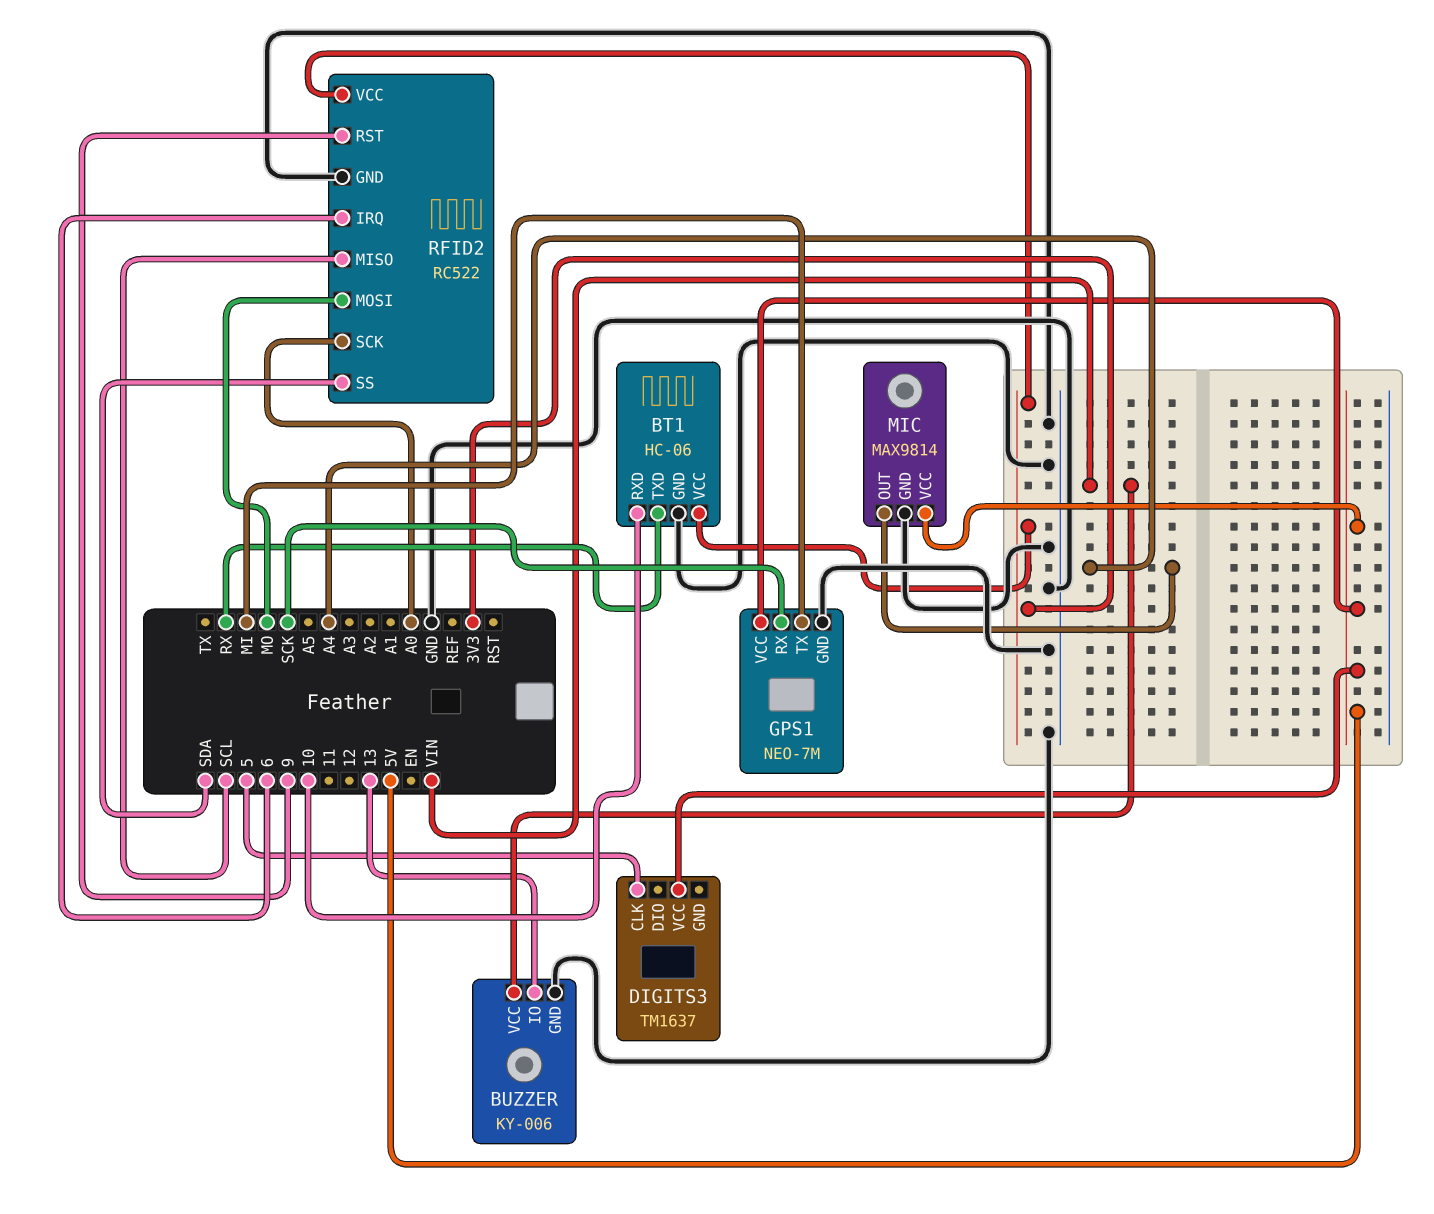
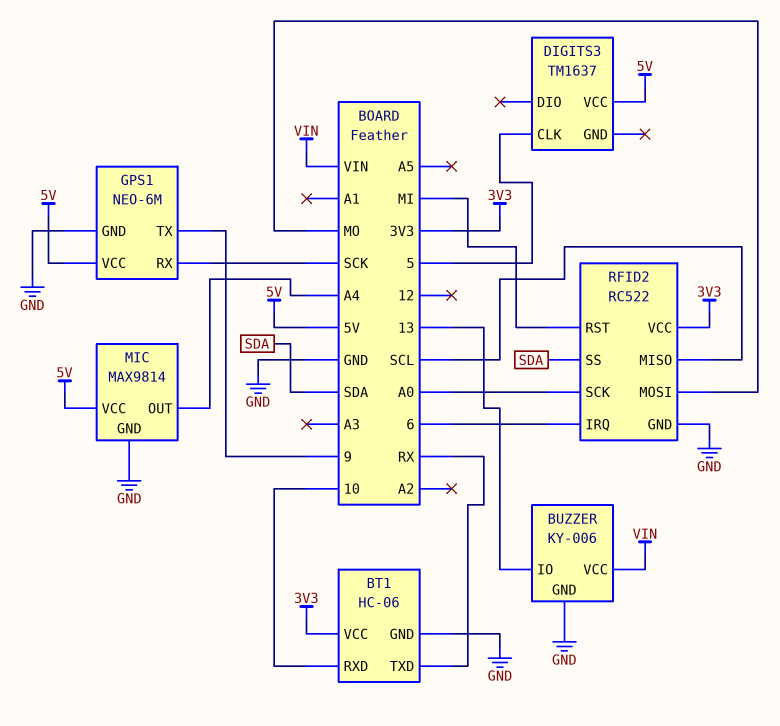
GPS1: NEO-7M -> NEO-6M
GPS1 pin TX: MI -> 9
RFID2 pin RST: 9 -> MI

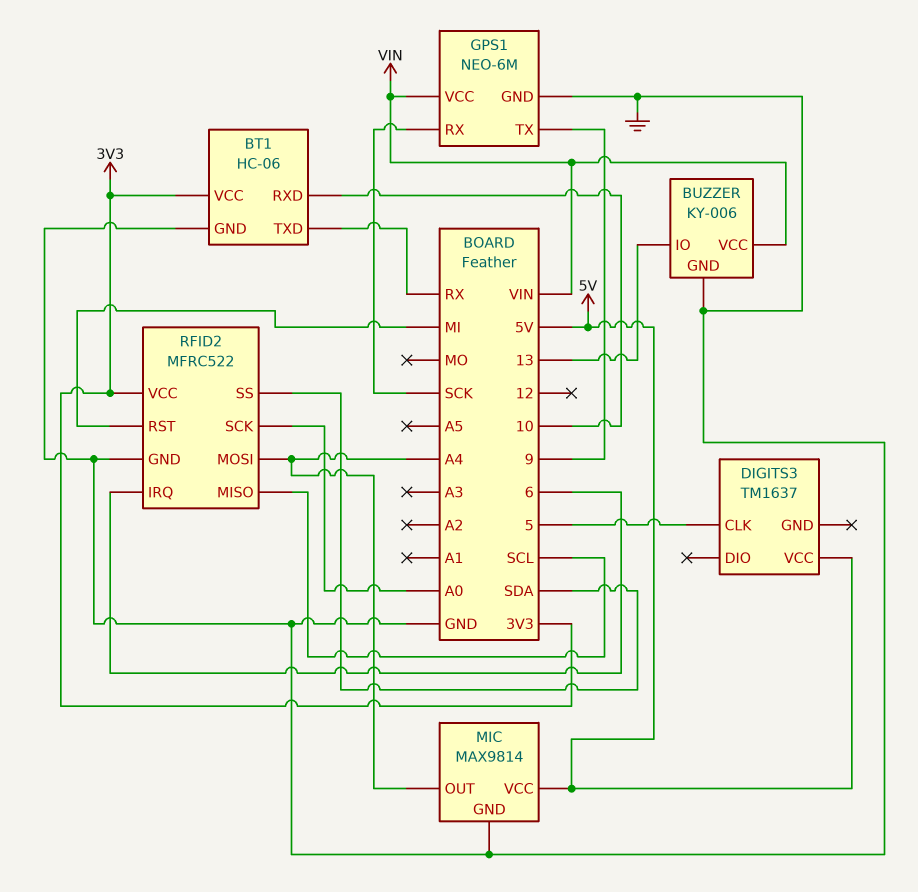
GPS1 pin VCC: 5V -> VIN
RFID2: RC522 -> MFRC522
RFID2 pin MOSI: MO -> A4

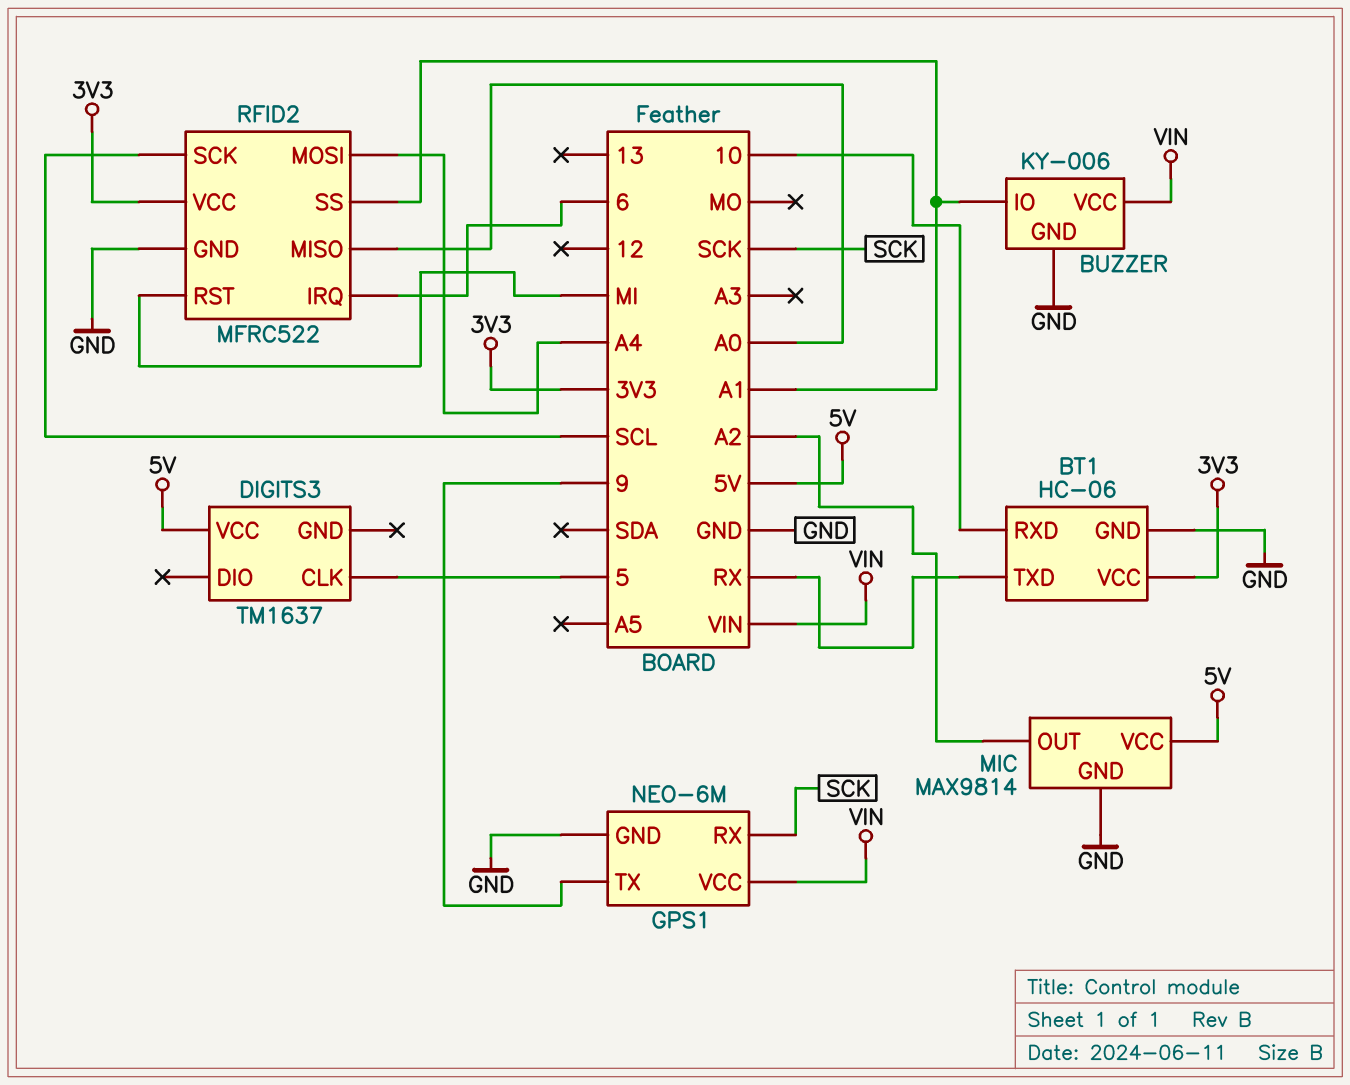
BUZZER pin IO: 13 -> A1
MIC pin OUT: A4 -> A2
RFID2 pin MISO: SCL -> A0
RFID2 pin SCK: A0 -> SCL
RFID2 pin SS: SDA -> A1

